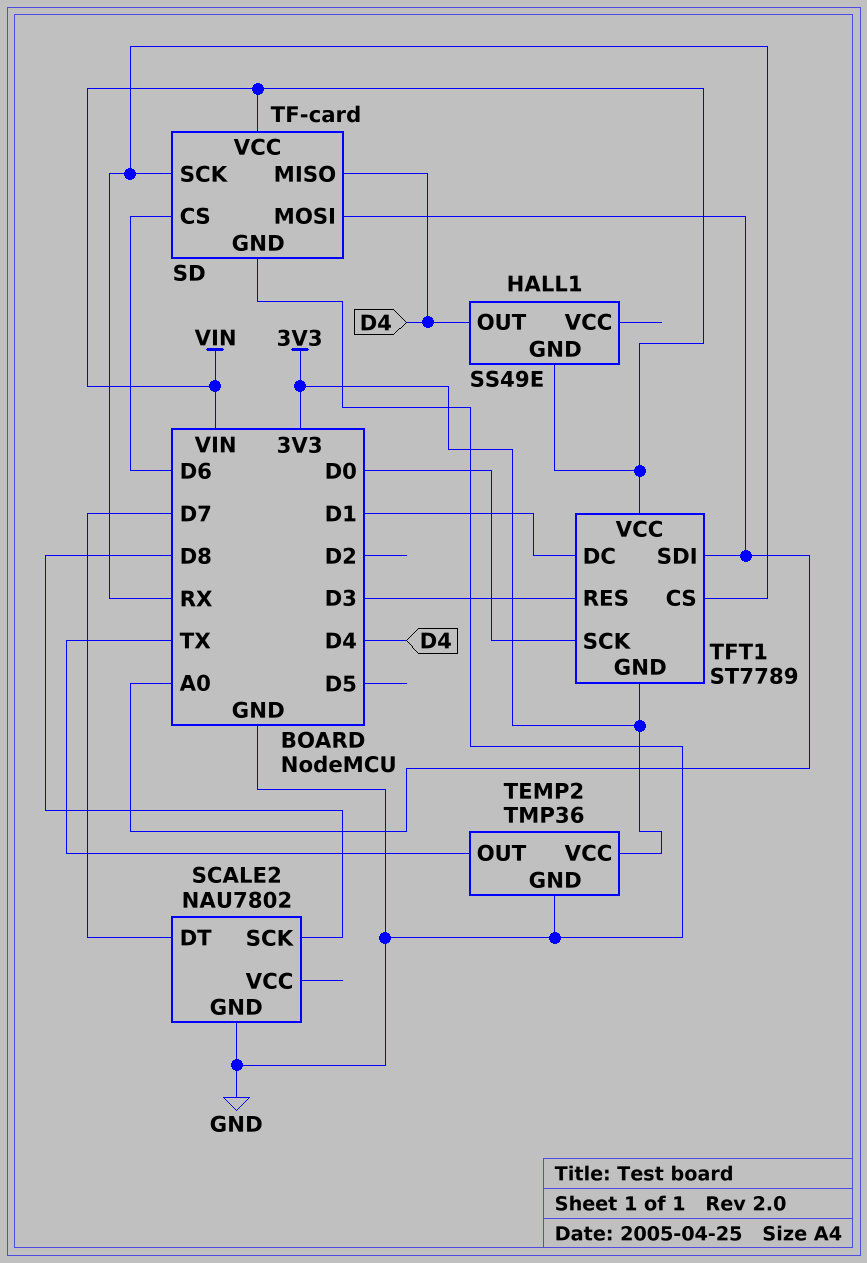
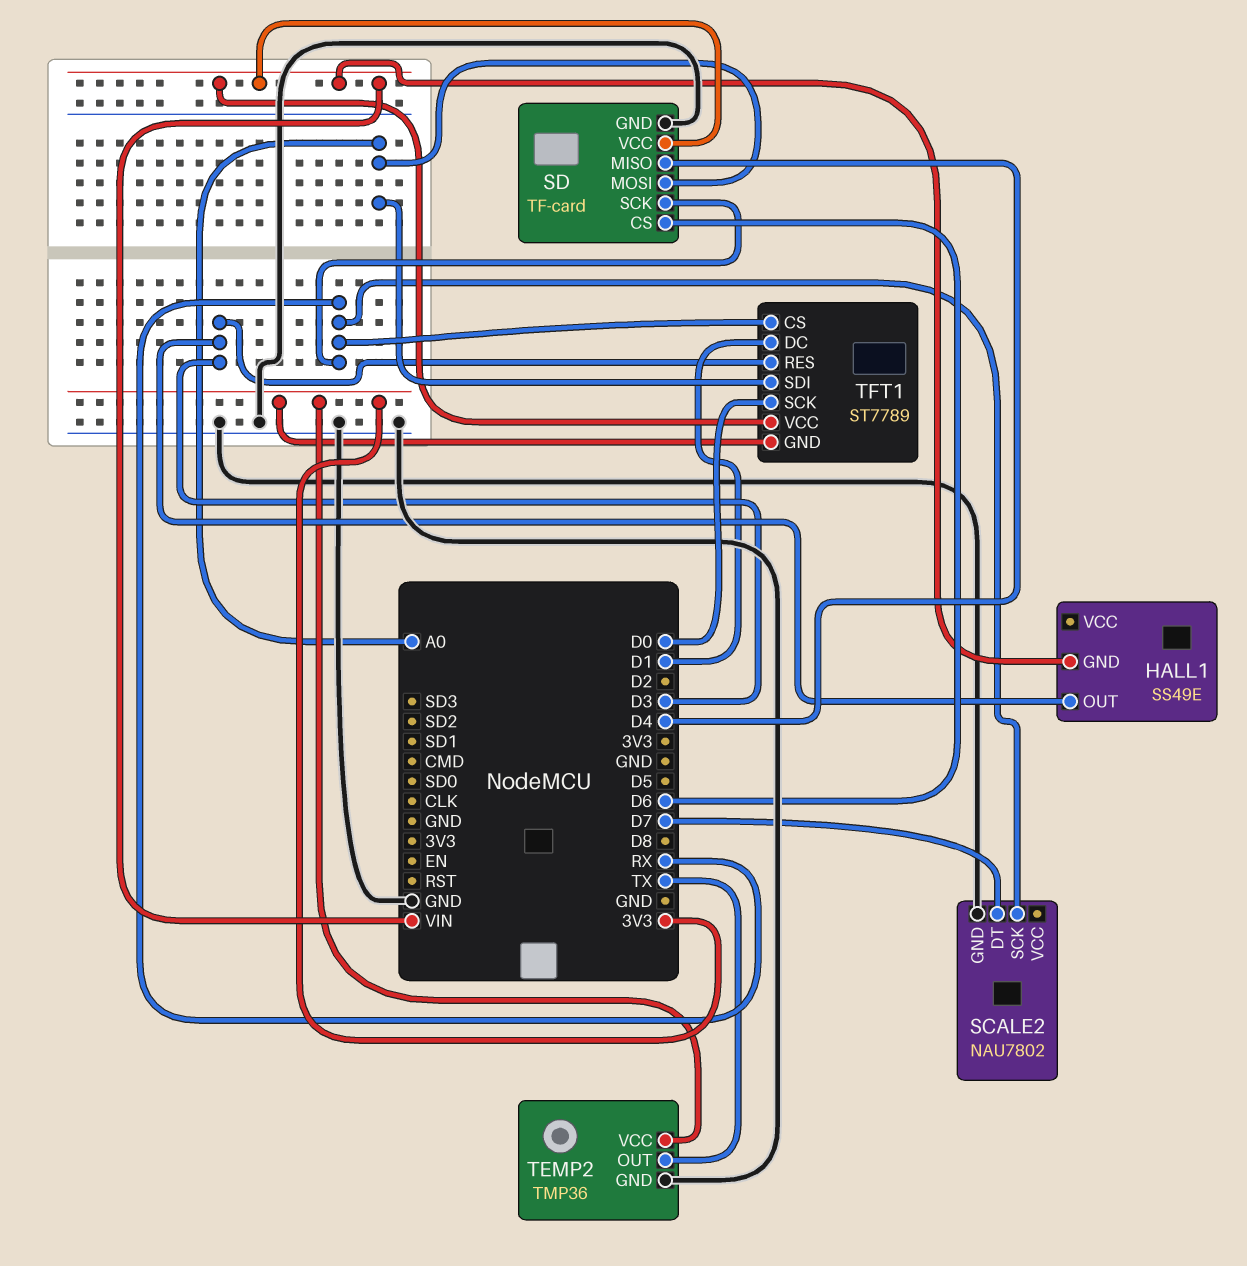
HALL1 pin OUT: D4 -> D3
SCALE2 pin SCK: D8 -> RX

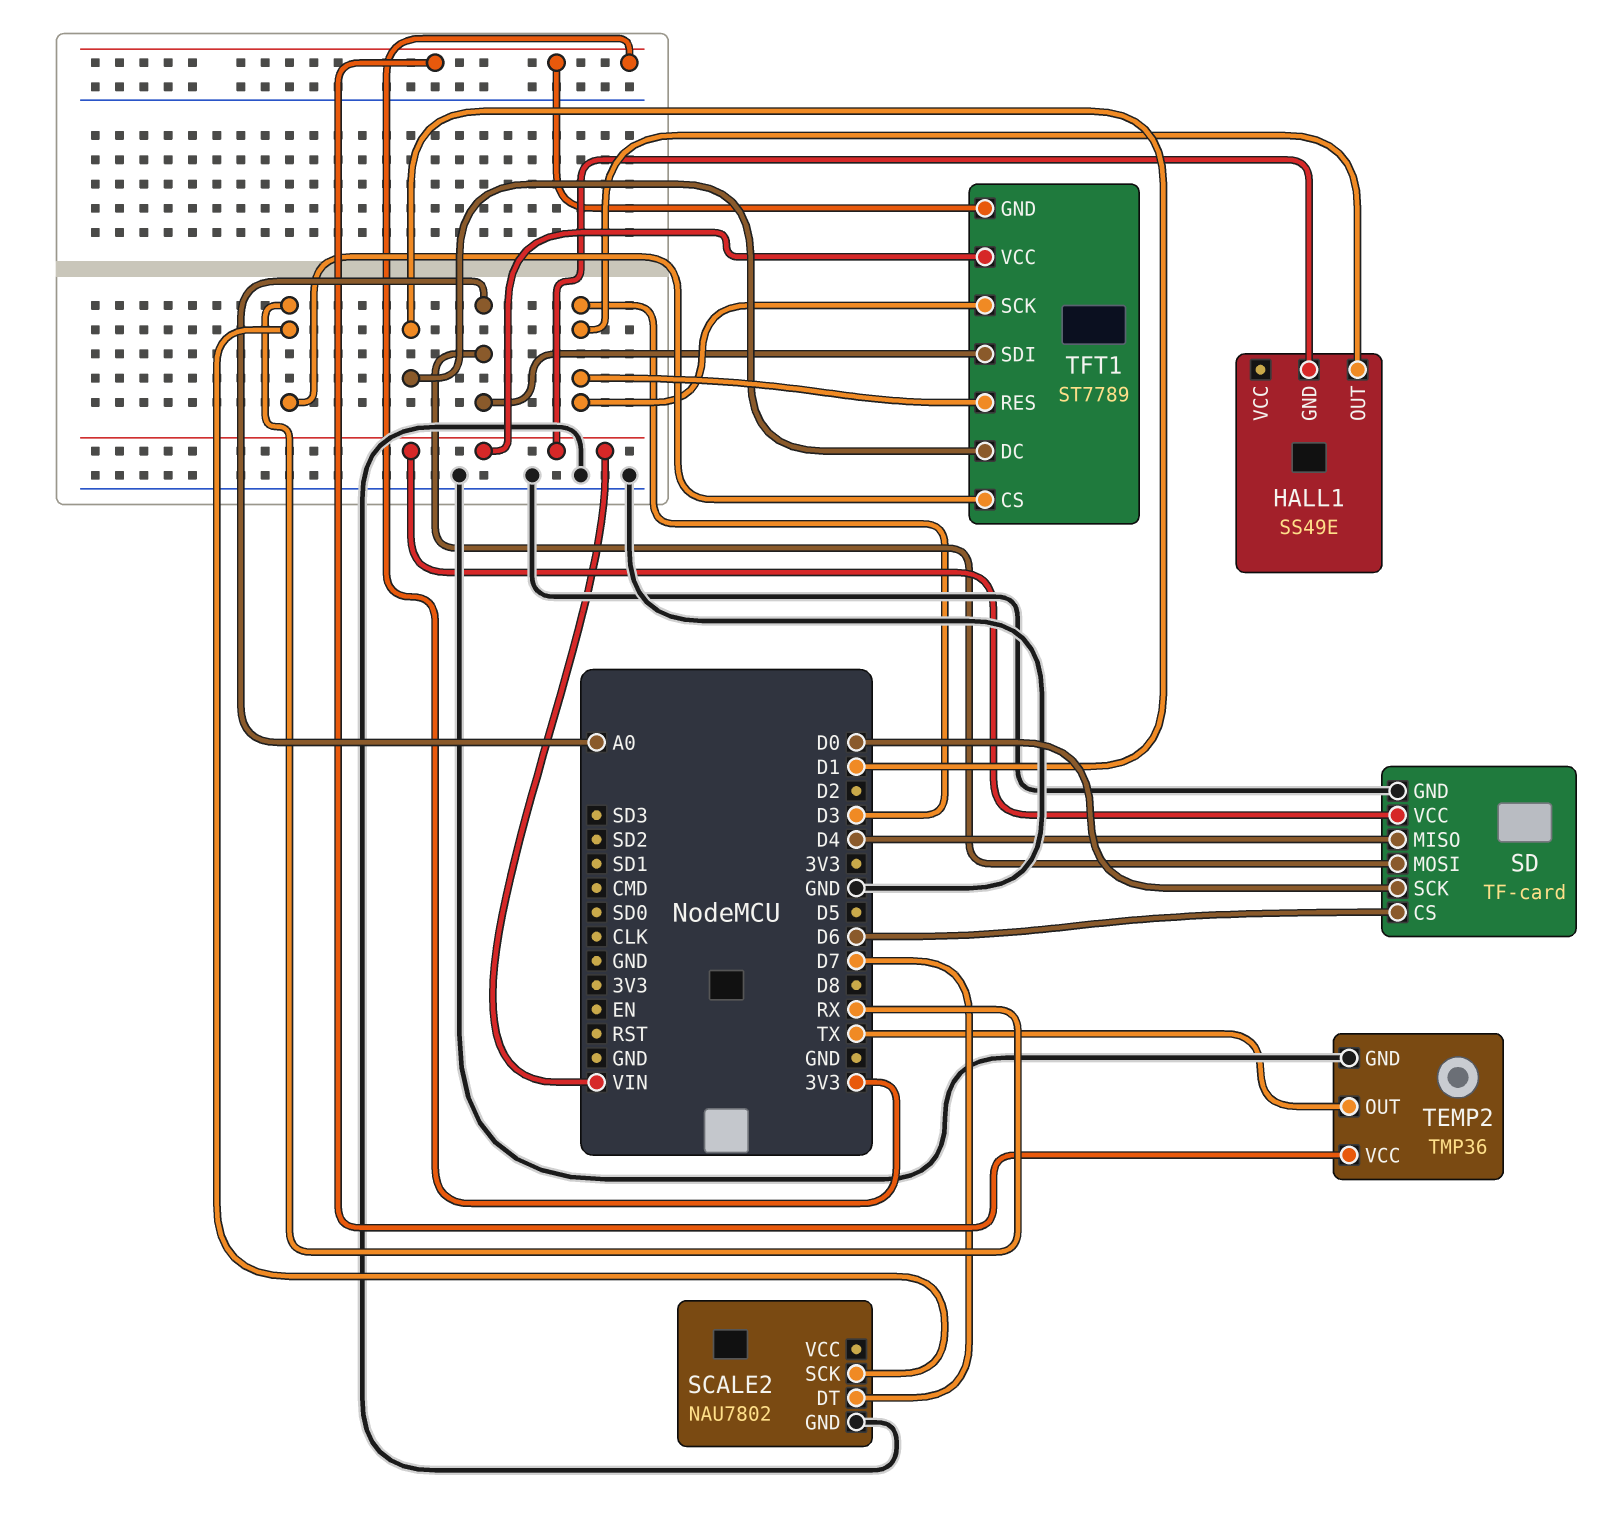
SD pin SCK: RX -> D0
TFT1 pin SCK: D0 -> D3

